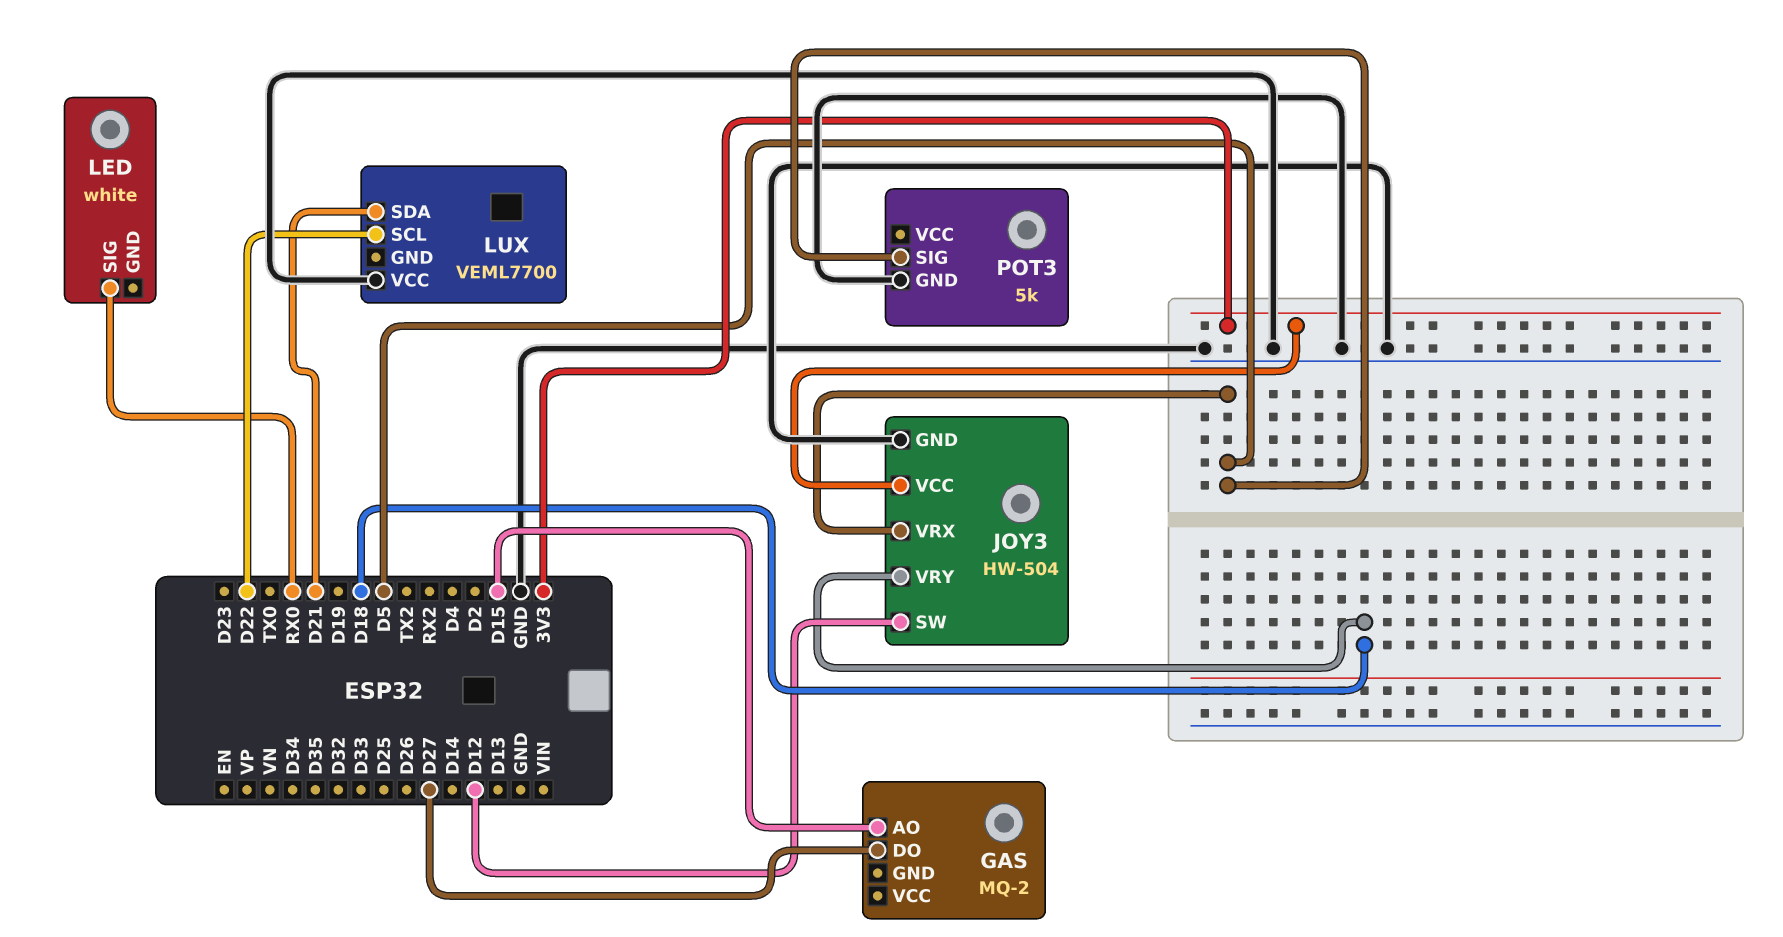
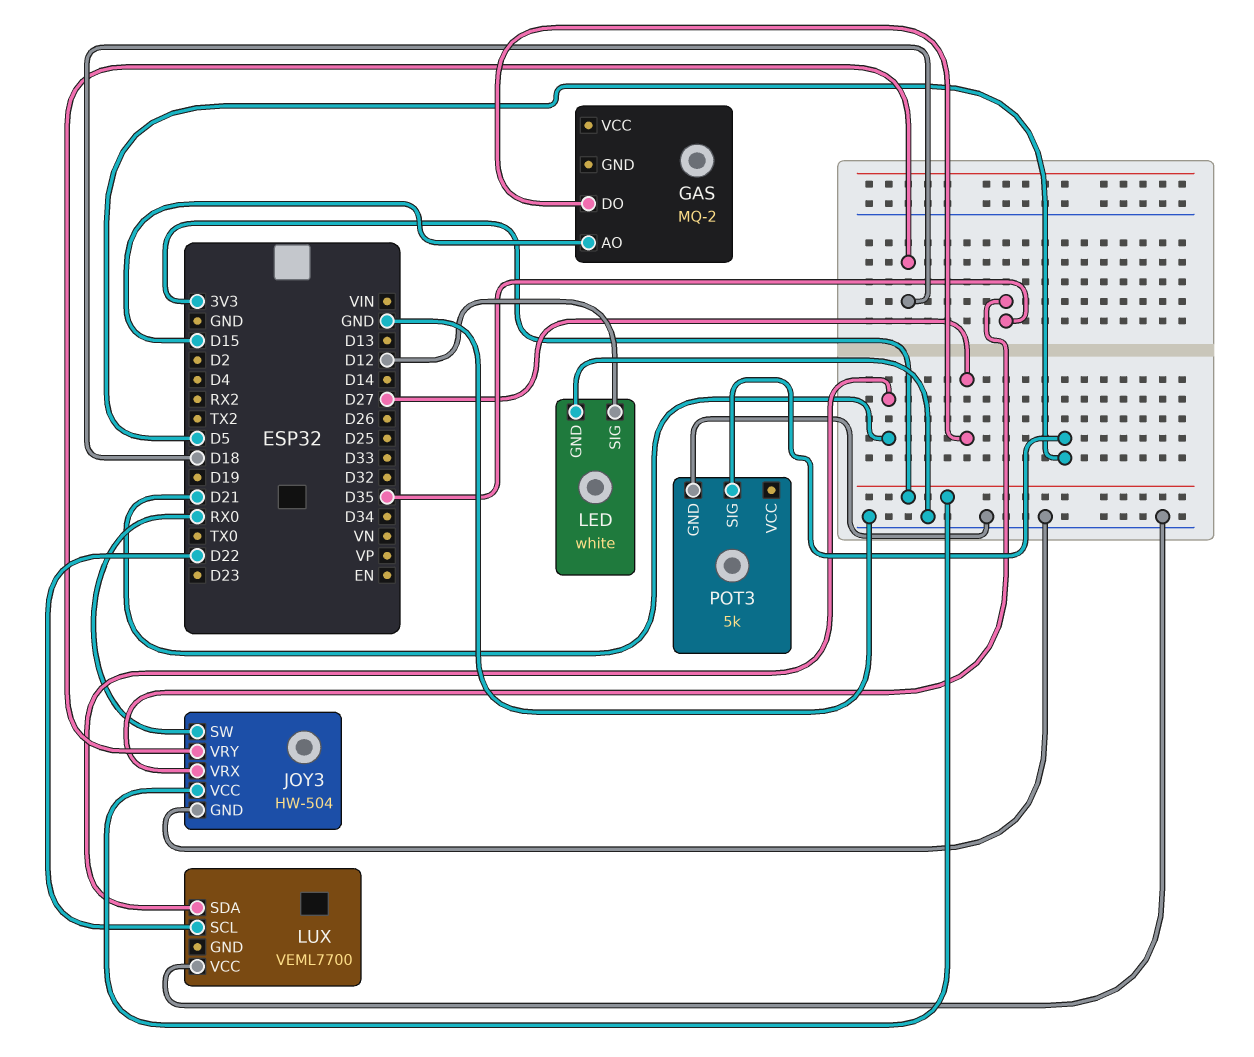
JOY3 pin SW: D12 -> RX0
JOY3 pin VRX: D5 -> D35
LED pin GND: none -> GND
LED pin SIG: RX0 -> D12

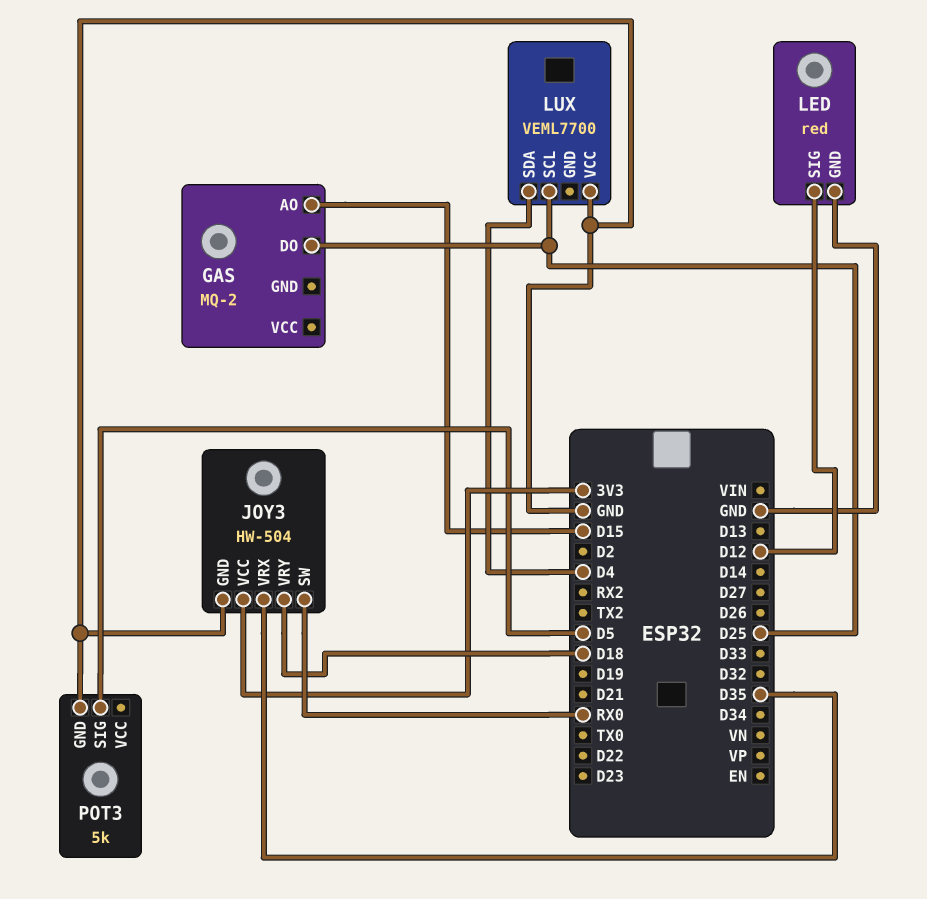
GAS pin DO: D27 -> D25
LED: white -> red
LUX pin SCL: D22 -> D25
LUX pin SDA: D21 -> D4

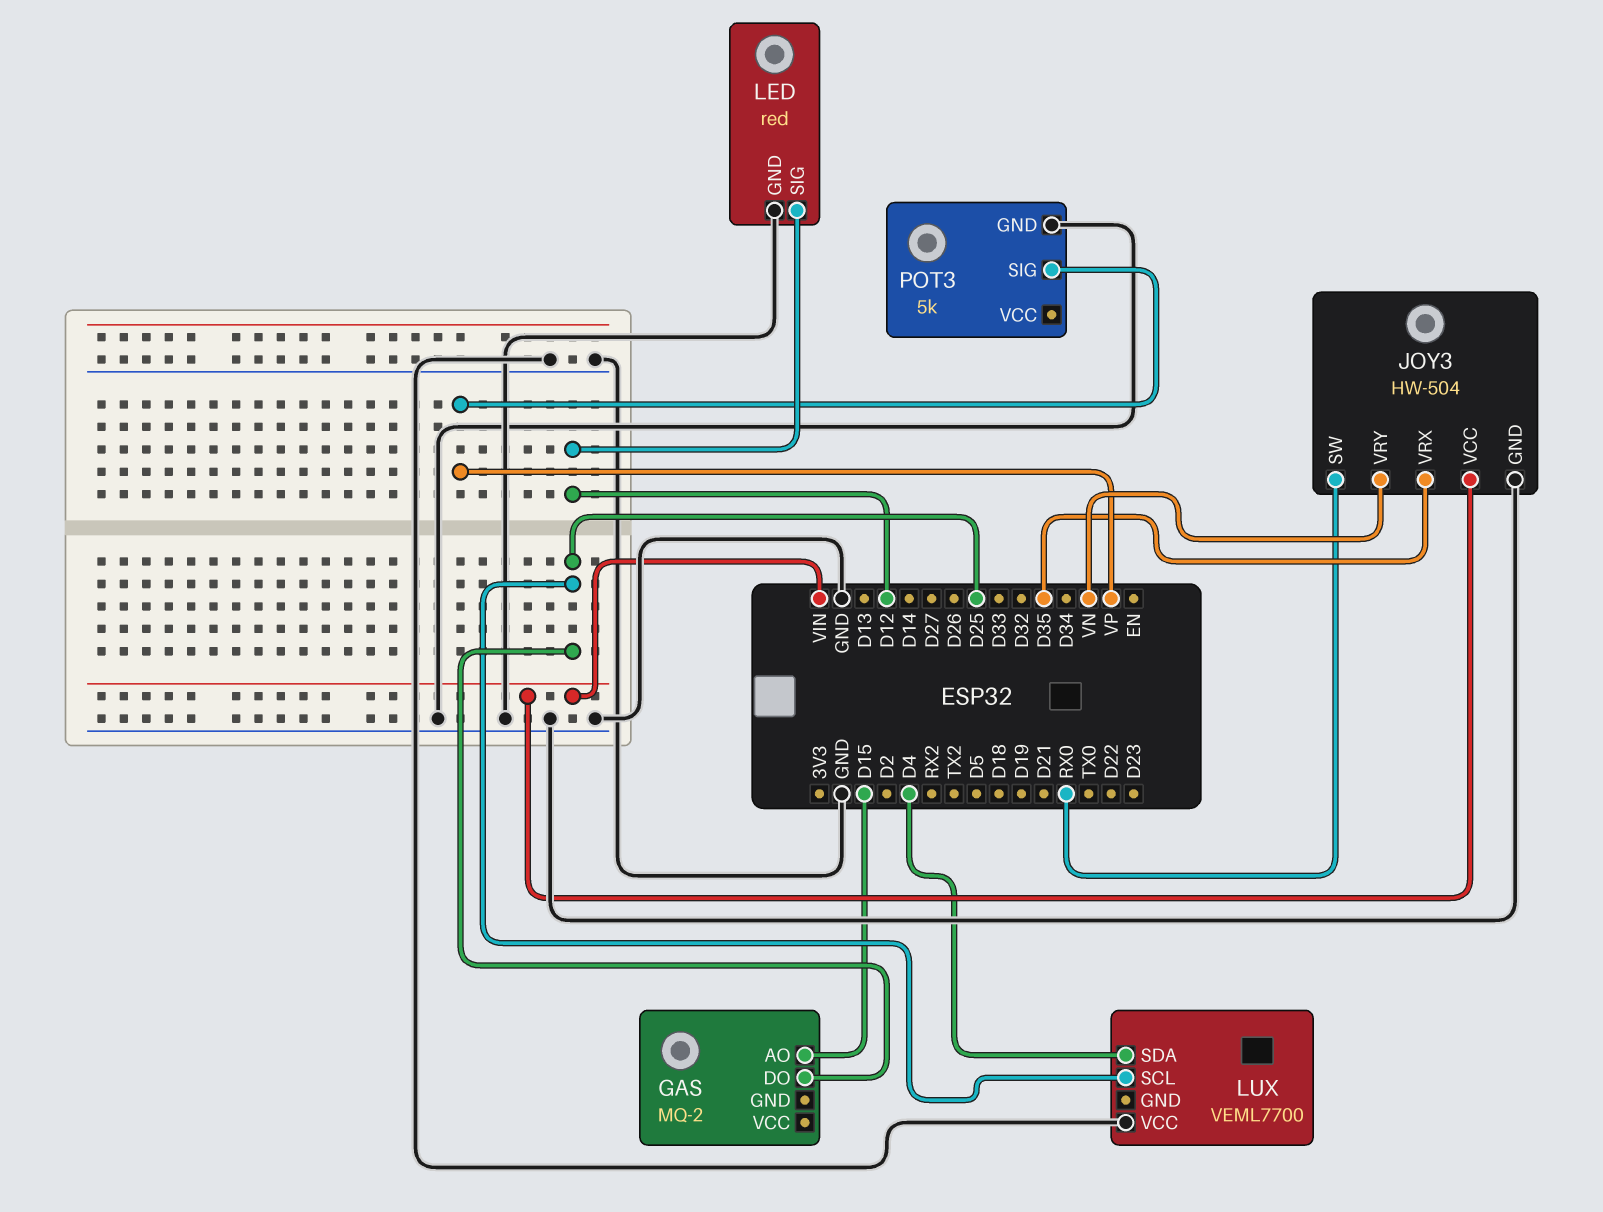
JOY3 pin VCC: 3V3 -> VIN
JOY3 pin VRY: D18 -> VN
POT3 pin SIG: D5 -> VP

